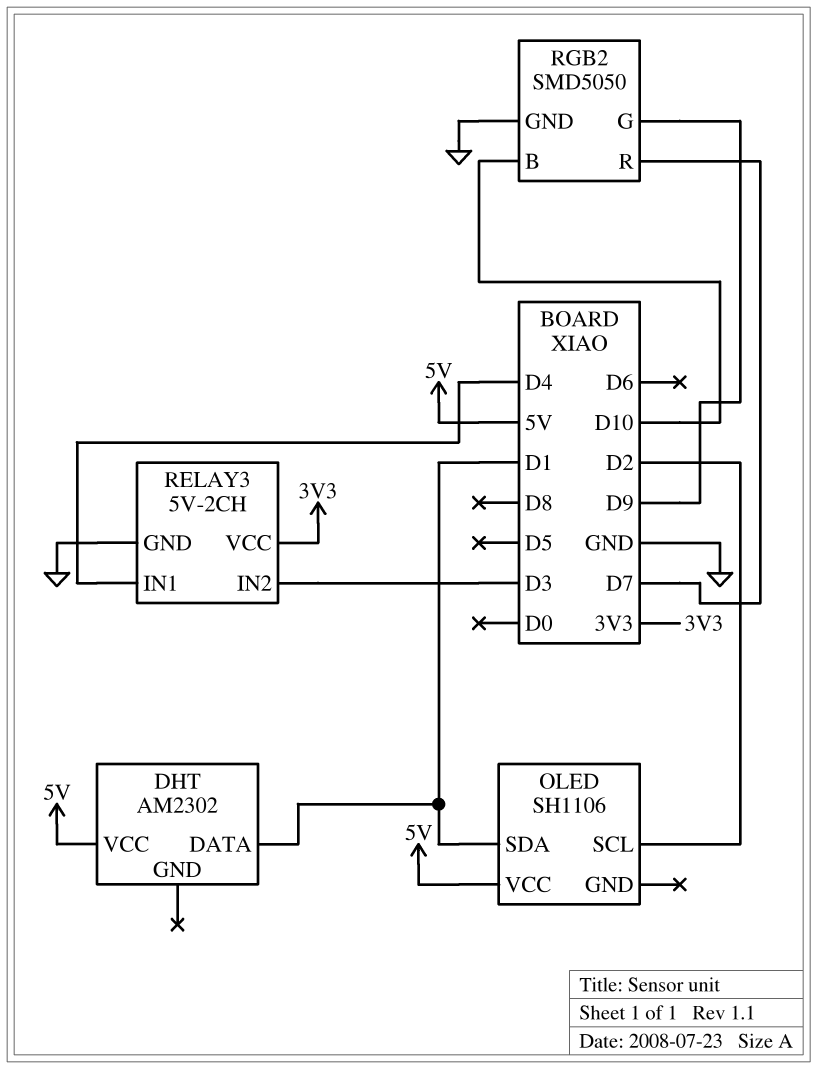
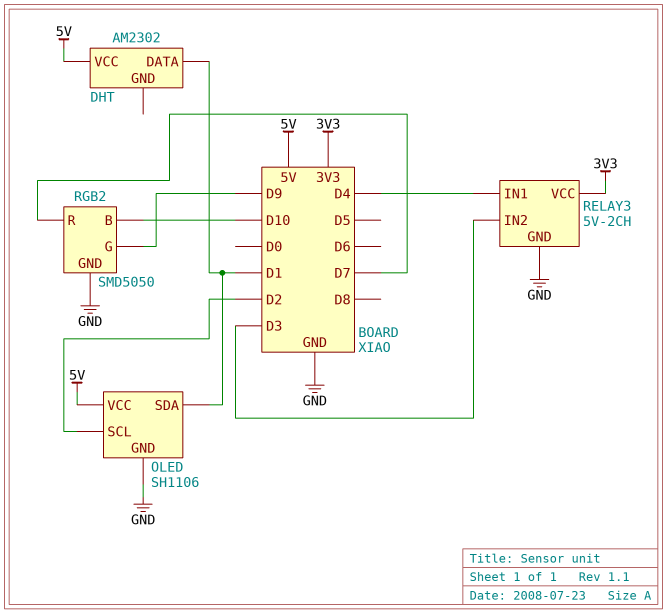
OLED pin GND: none -> GND

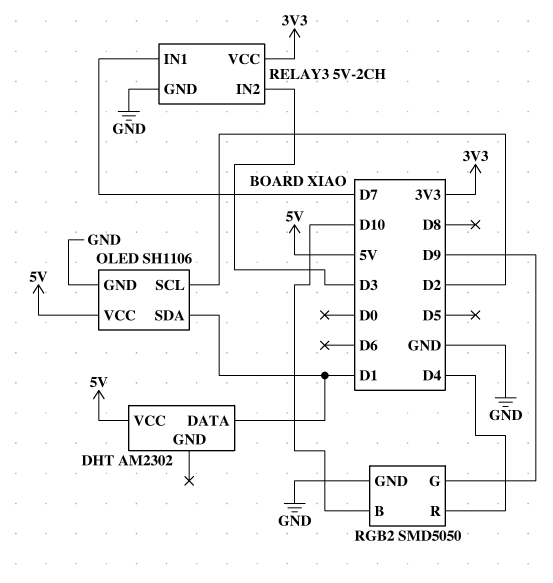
RELAY3 pin IN1: D4 -> D7
RGB2 pin R: D7 -> D4

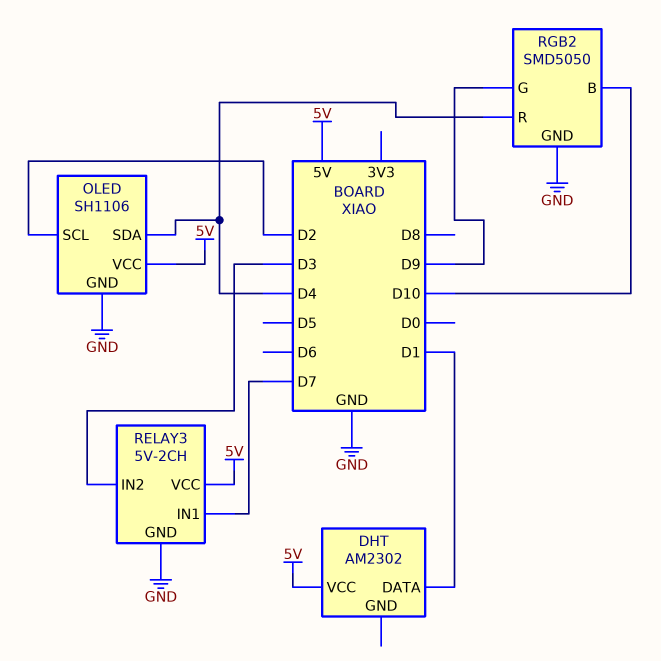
OLED pin SDA: D1 -> D4
RELAY3 pin VCC: 3V3 -> 5V

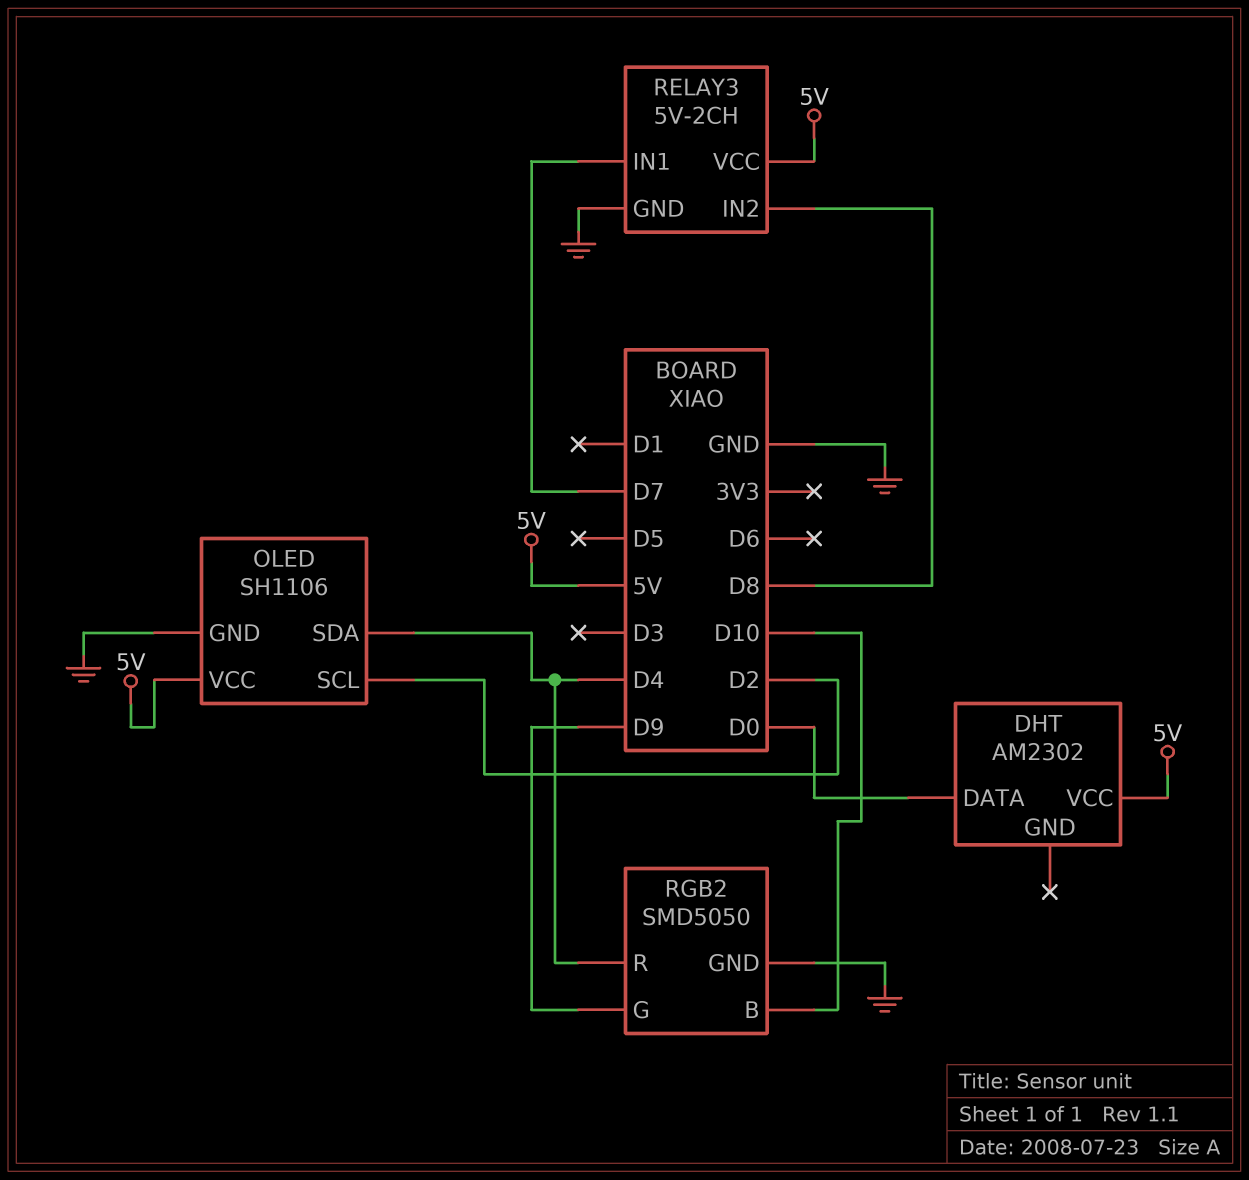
DHT pin DATA: D1 -> D0
RELAY3 pin IN2: D3 -> D8

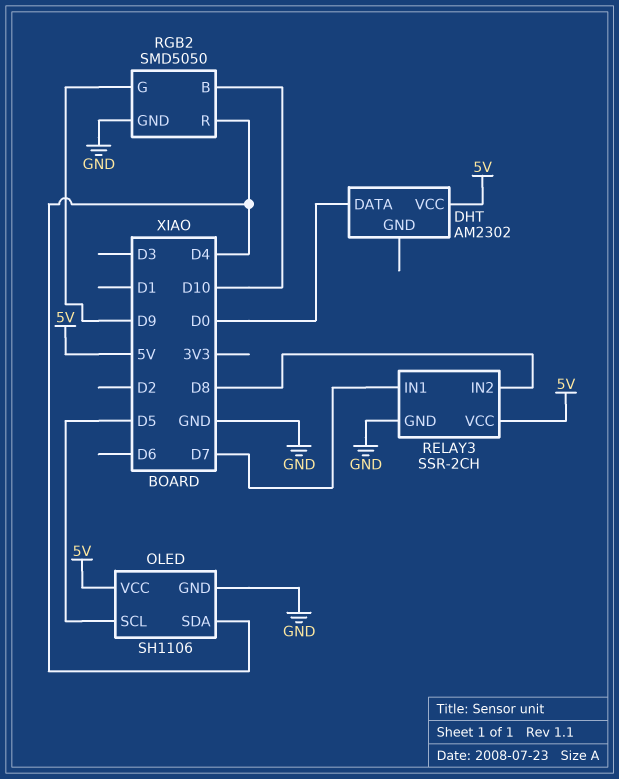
OLED pin SCL: D2 -> D5
RELAY3: 5V-2CH -> SSR-2CH

